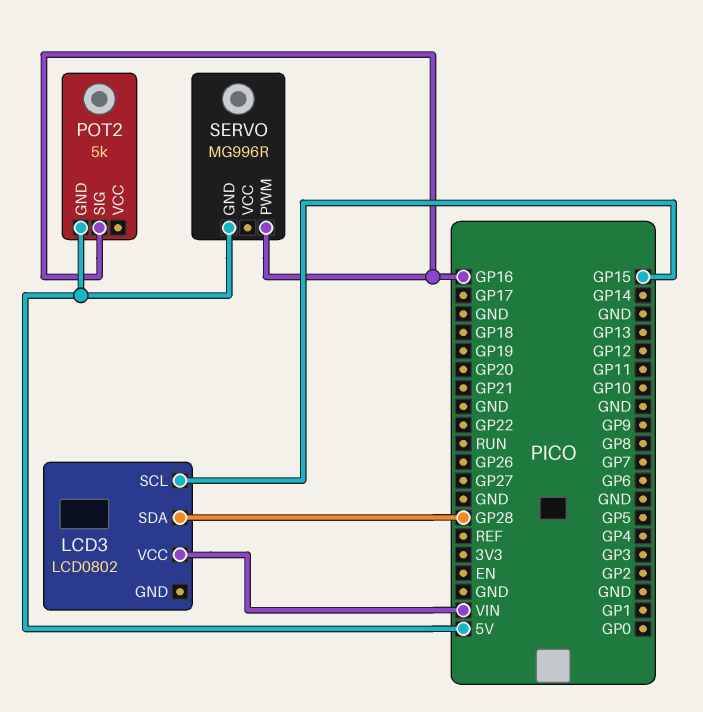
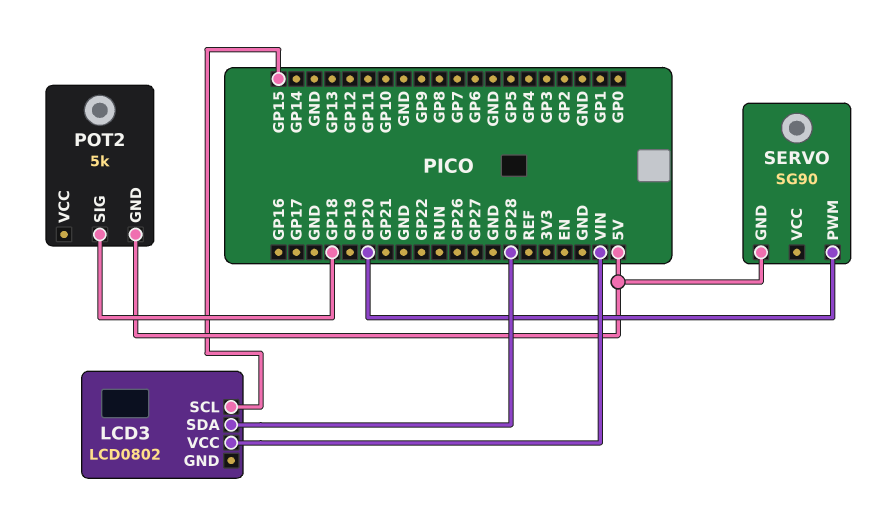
POT2 pin SIG: GP16 -> GP18
SERVO: MG996R -> SG90
SERVO pin PWM: GP16 -> GP20

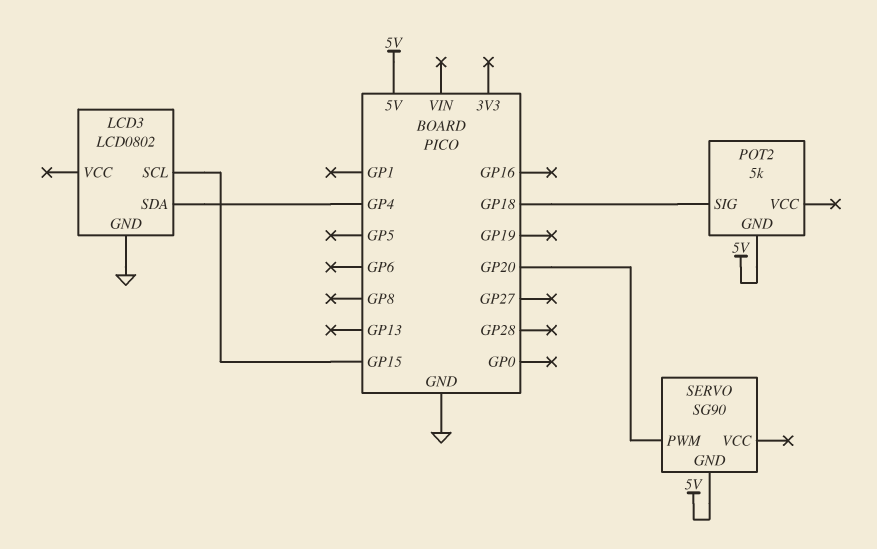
LCD3 pin GND: none -> GND
LCD3 pin SDA: GP28 -> GP4
LCD3 pin VCC: VIN -> none

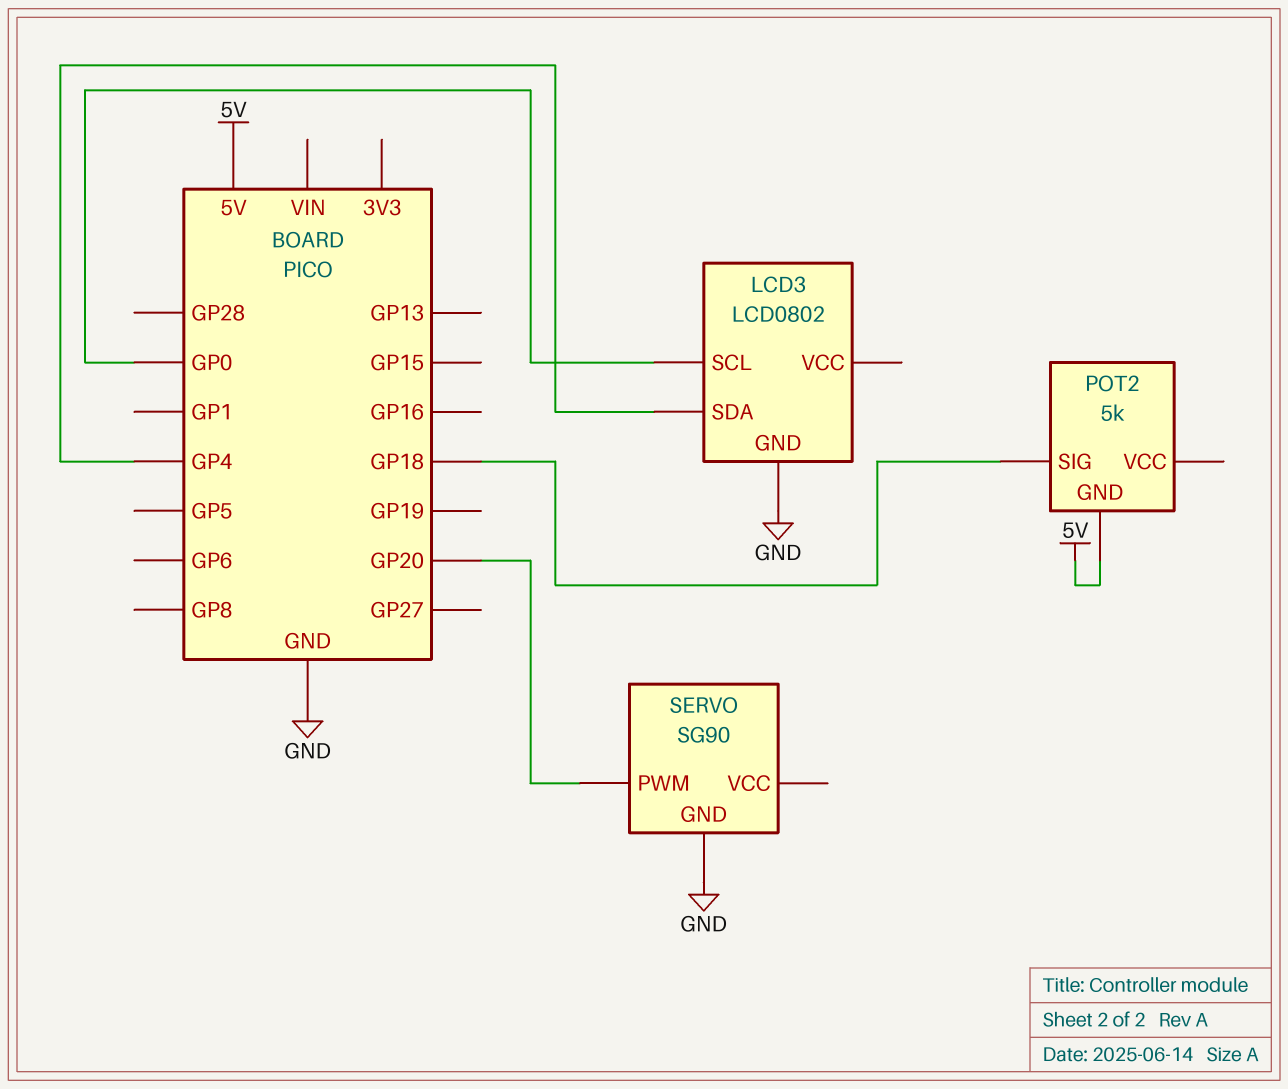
LCD3 pin SCL: GP15 -> GP0
SERVO pin GND: 5V -> GND

